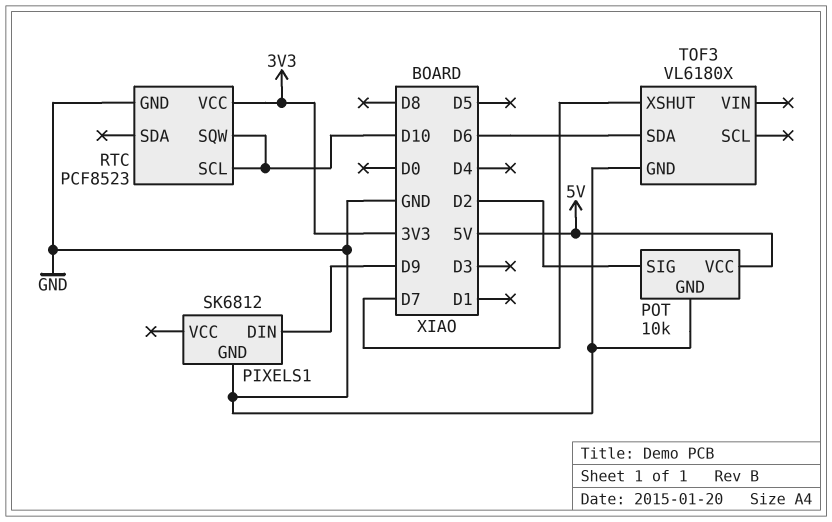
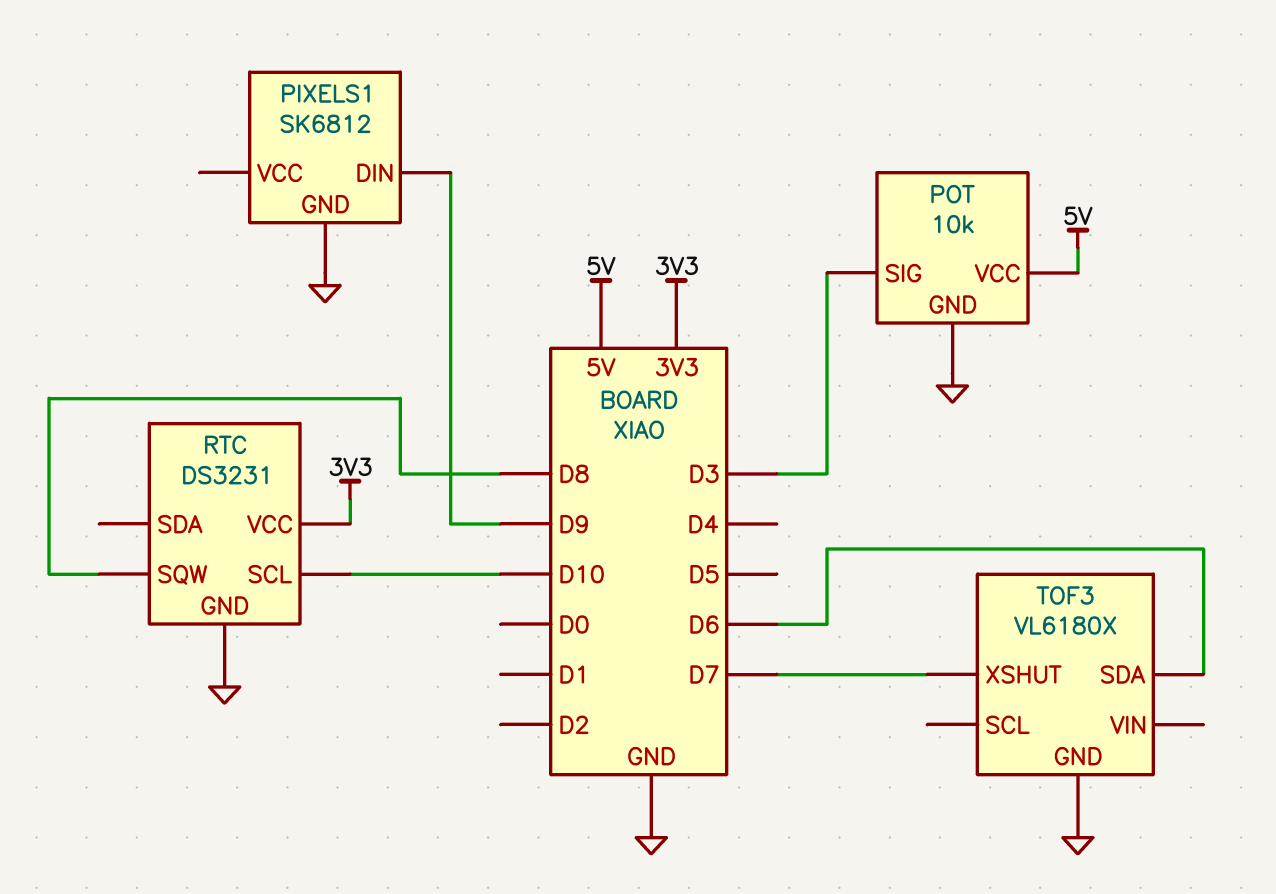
POT pin SIG: D2 -> D3
RTC: PCF8523 -> DS3231
RTC pin SQW: D10 -> D8

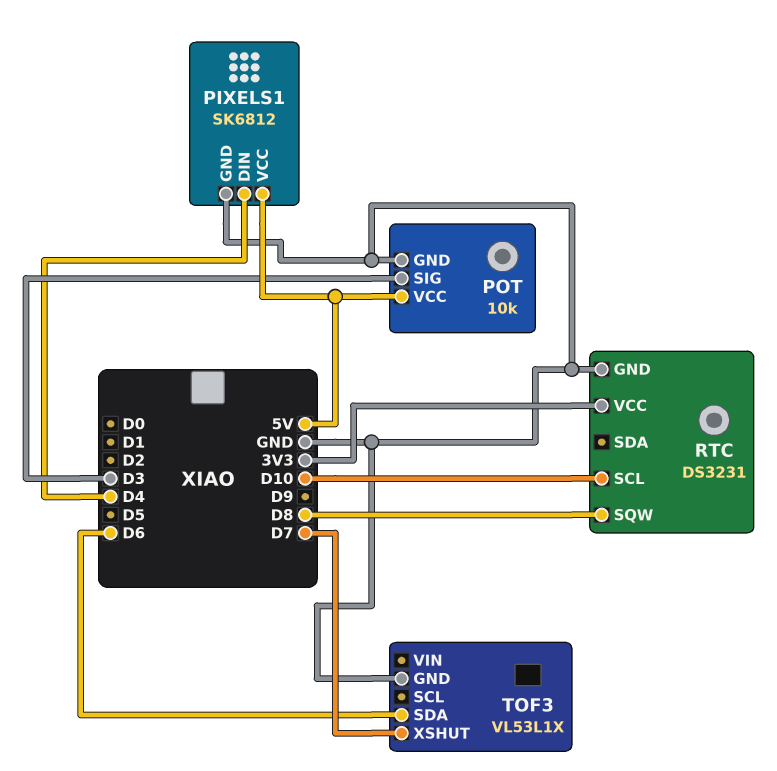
PIXELS1 pin DIN: D9 -> D4
PIXELS1 pin VCC: none -> 5V
TOF3: VL6180X -> VL53L1X

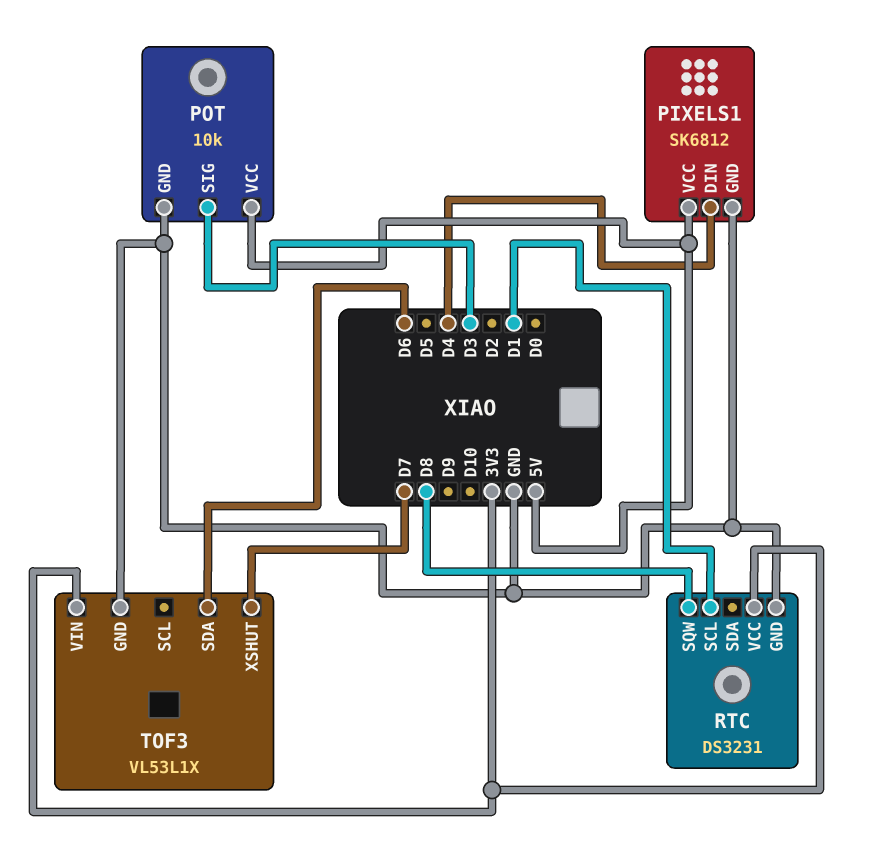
RTC pin SCL: D10 -> D1
TOF3 pin VIN: none -> 3V3

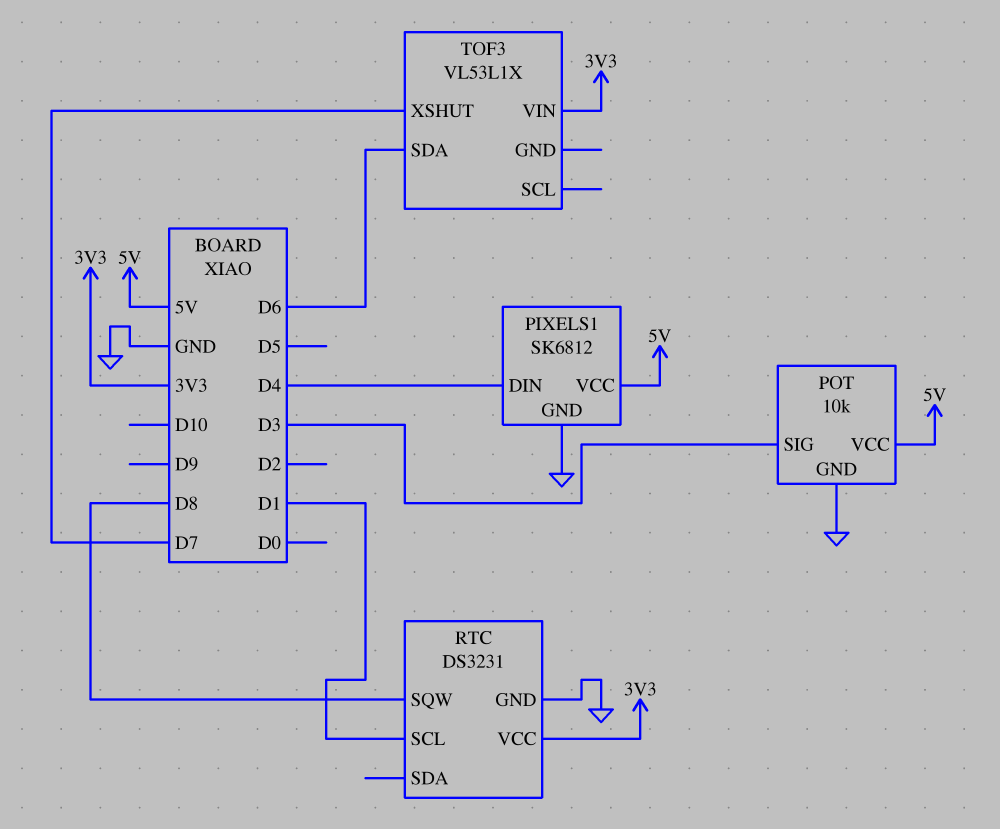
TOF3 pin GND: GND -> none

